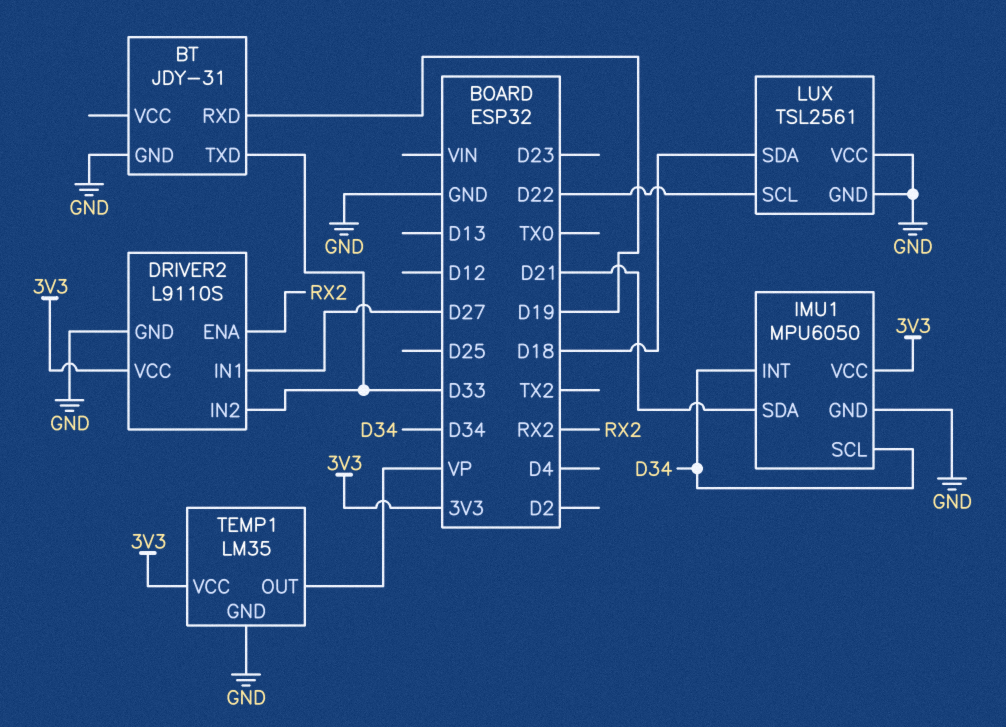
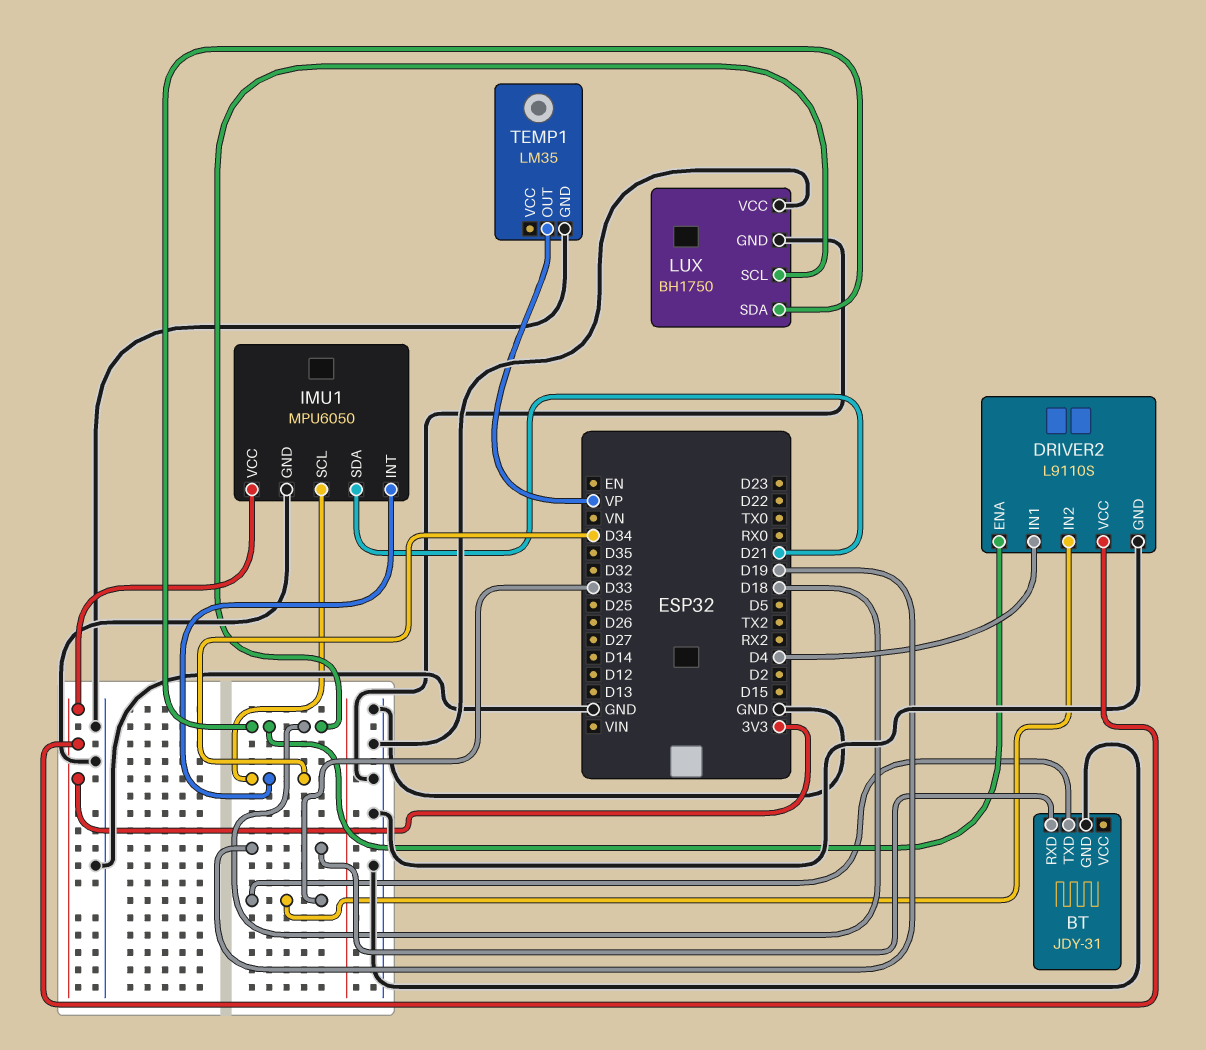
DRIVER2 pin ENA: RX2 -> D18
DRIVER2 pin IN1: D27 -> D4
LUX: TSL2561 -> BH1750
LUX pin SCL: D22 -> D18
TEMP1 pin VCC: 3V3 -> none

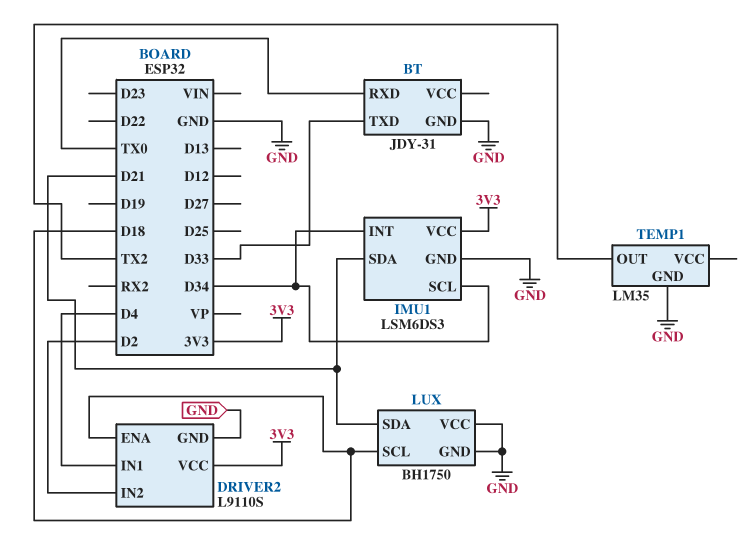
BT pin RXD: D19 -> TX0
DRIVER2 pin IN2: D33 -> D2
IMU1: MPU6050 -> LSM6DS3
LUX pin SDA: D18 -> D21
TEMP1 pin OUT: VP -> TX2

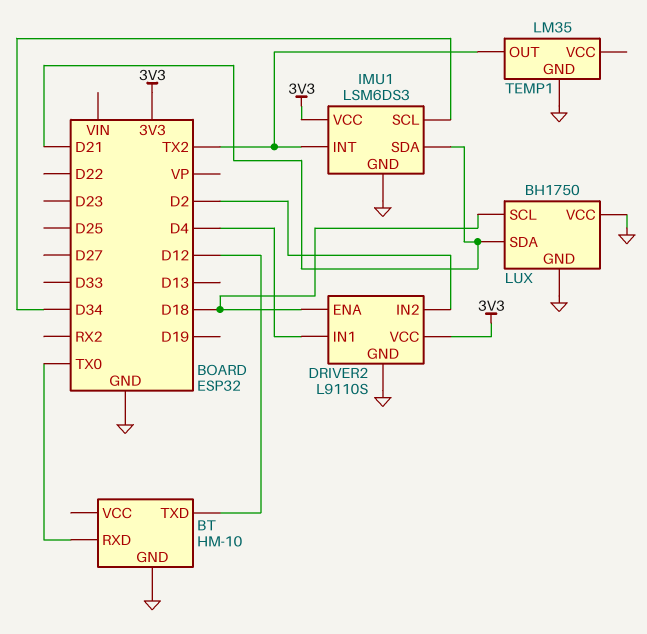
BT: JDY-31 -> HM-10
BT pin TXD: D33 -> D12
IMU1 pin INT: D34 -> TX2

